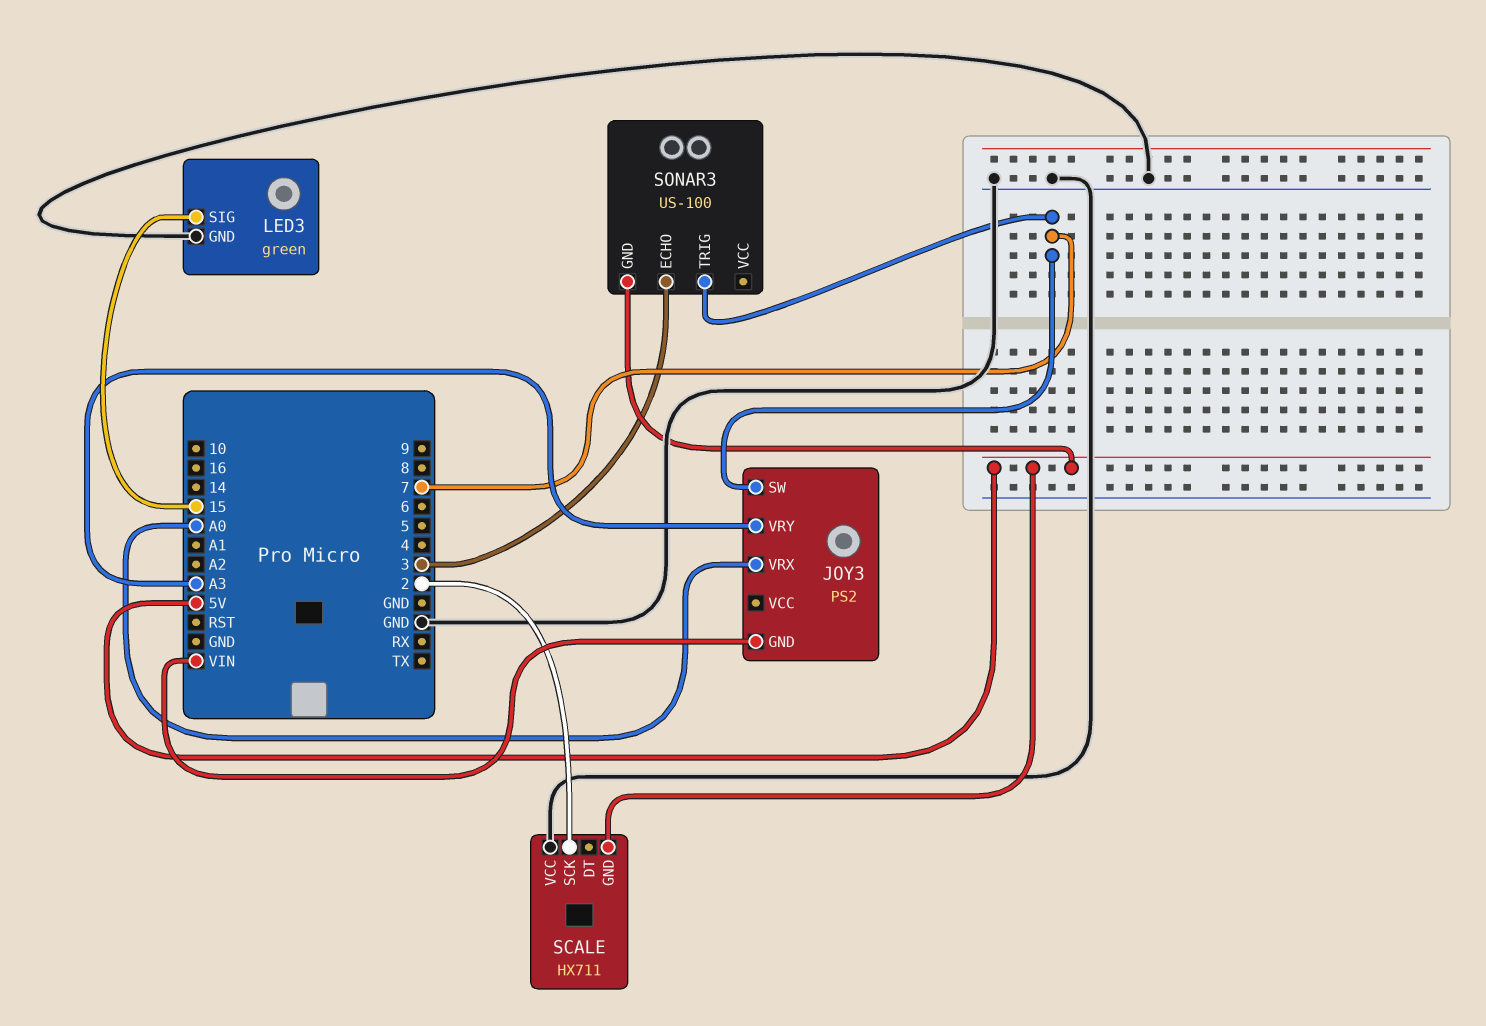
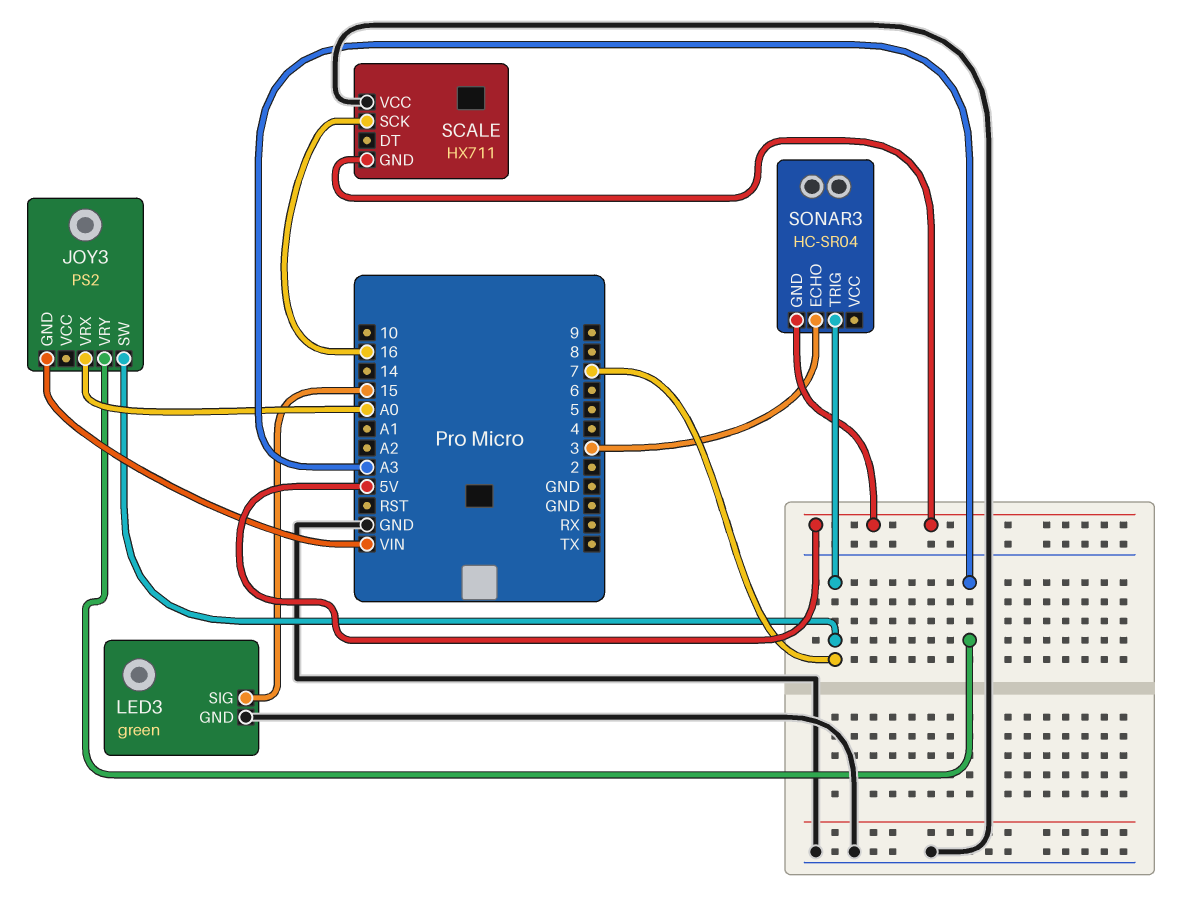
SCALE pin SCK: 2 -> 16
SONAR3: US-100 -> HC-SR04

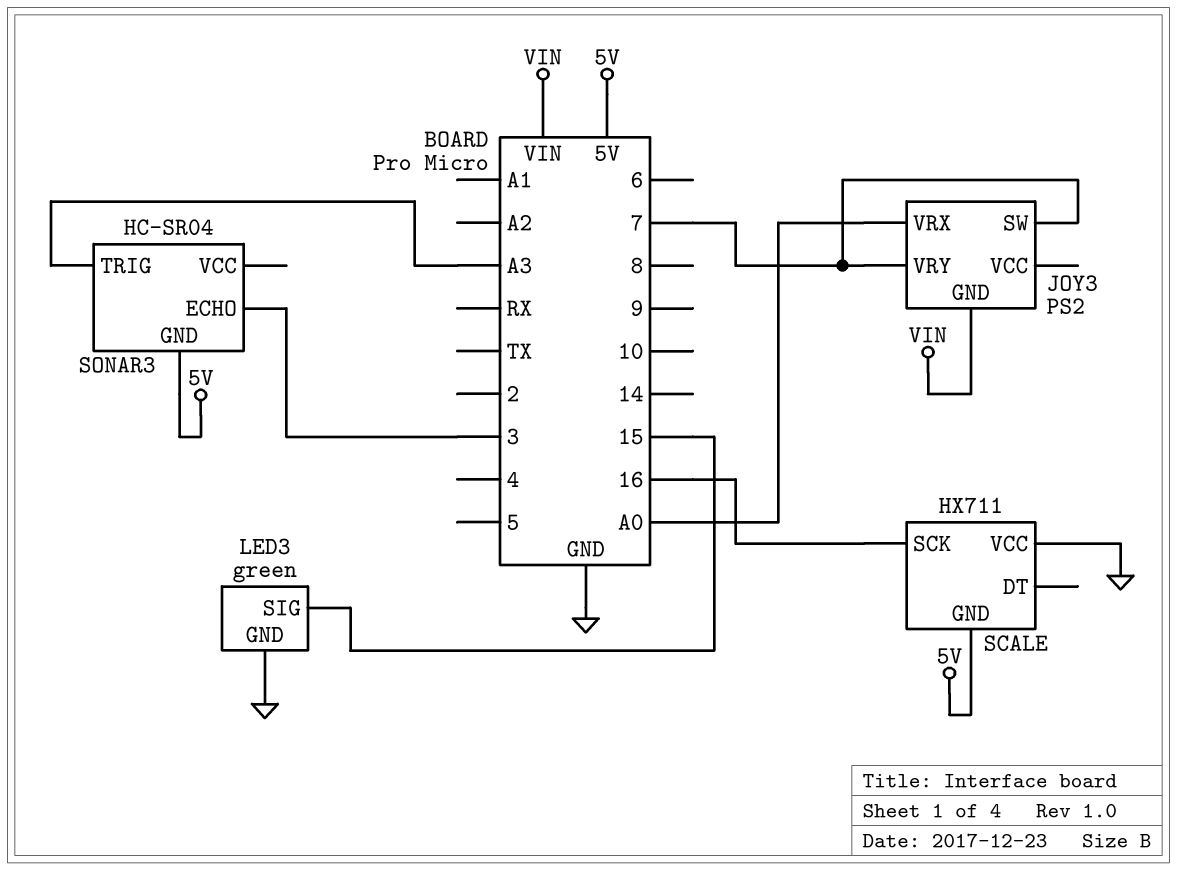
JOY3 pin VRY: A3 -> 7
SONAR3 pin TRIG: 7 -> A3

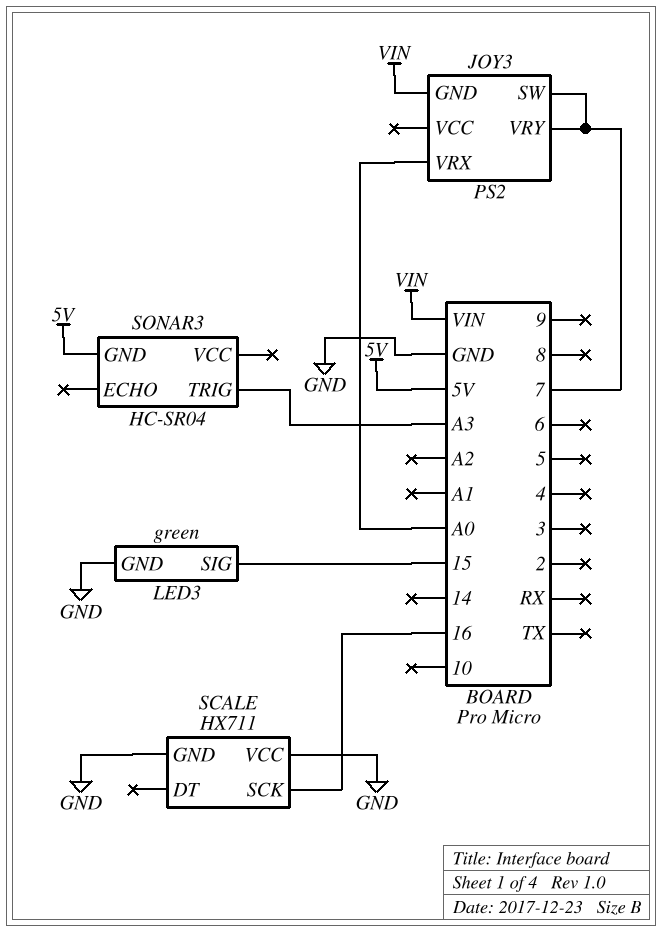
SCALE pin GND: 5V -> GND
SONAR3 pin ECHO: 3 -> none

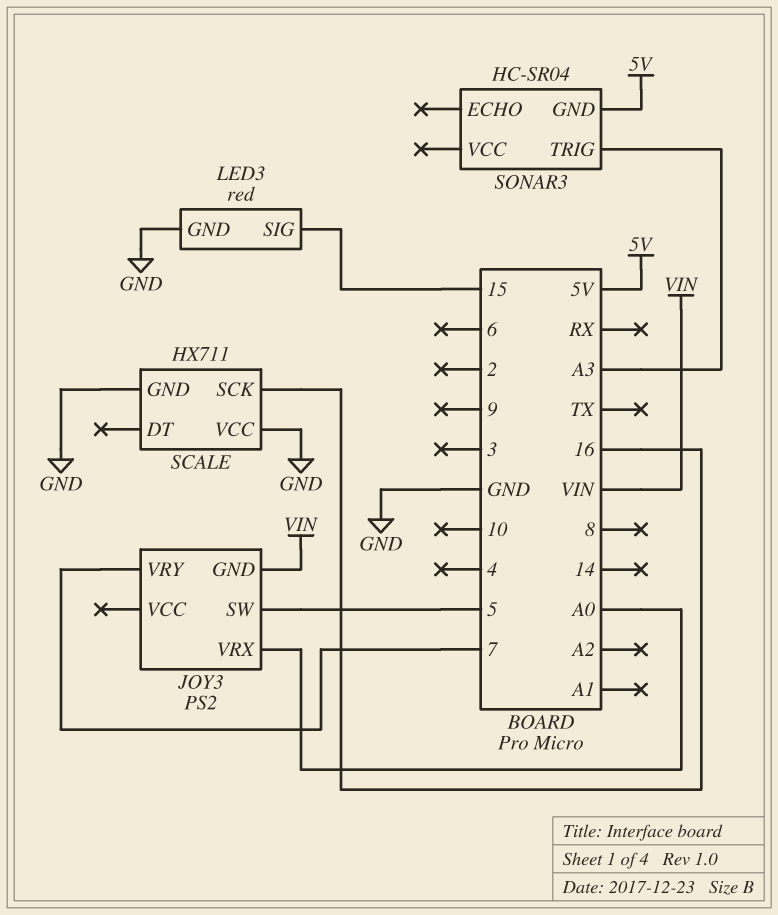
JOY3 pin SW: 7 -> 5
LED3: green -> red

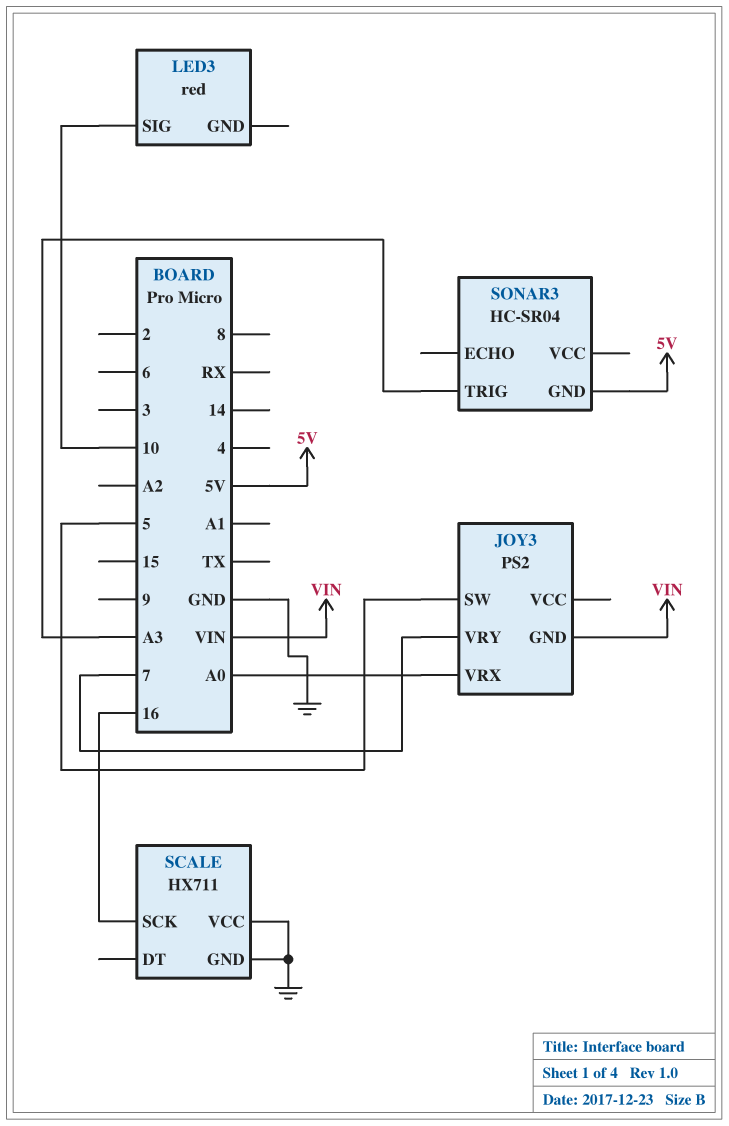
LED3 pin GND: GND -> none
LED3 pin SIG: 15 -> 10

